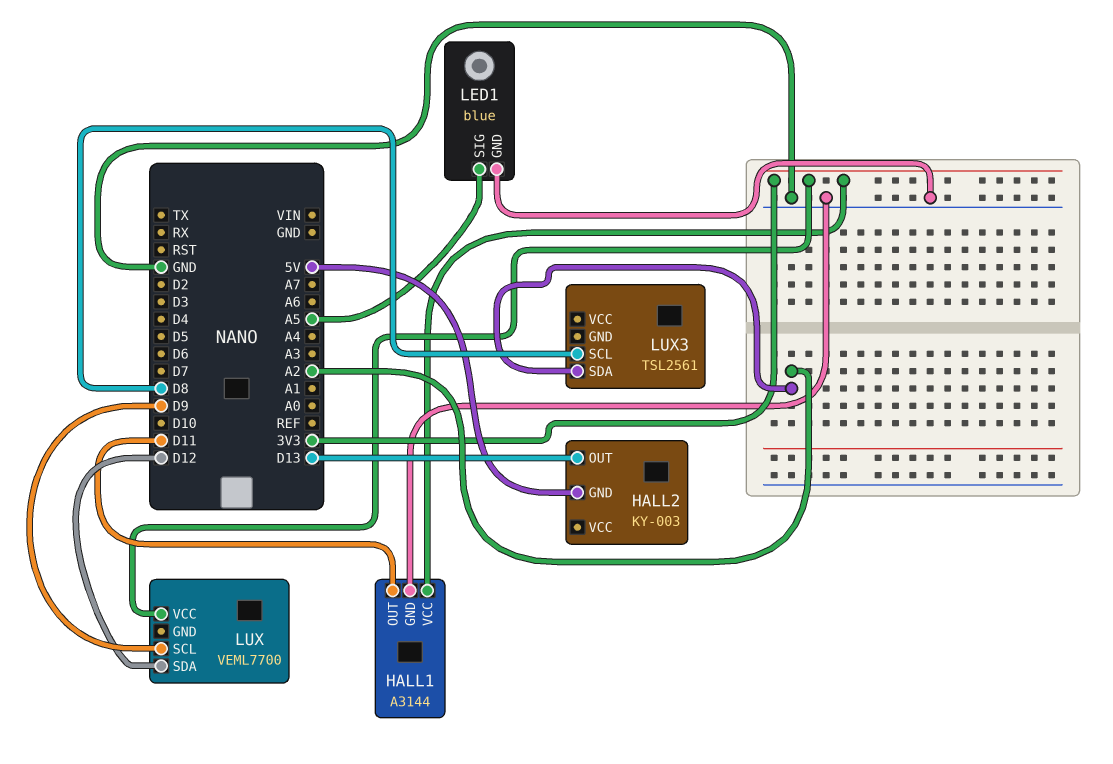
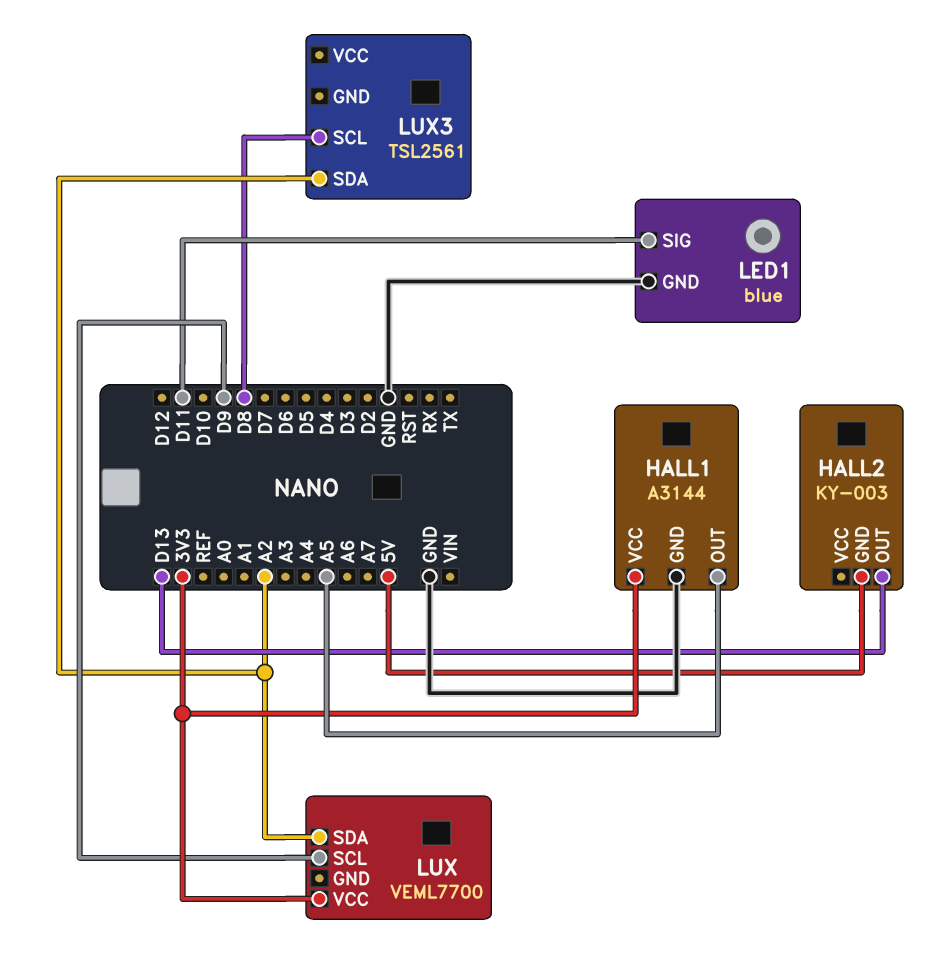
HALL1 pin OUT: D11 -> A5
LED1 pin SIG: A5 -> D11
LUX pin SDA: D12 -> A2

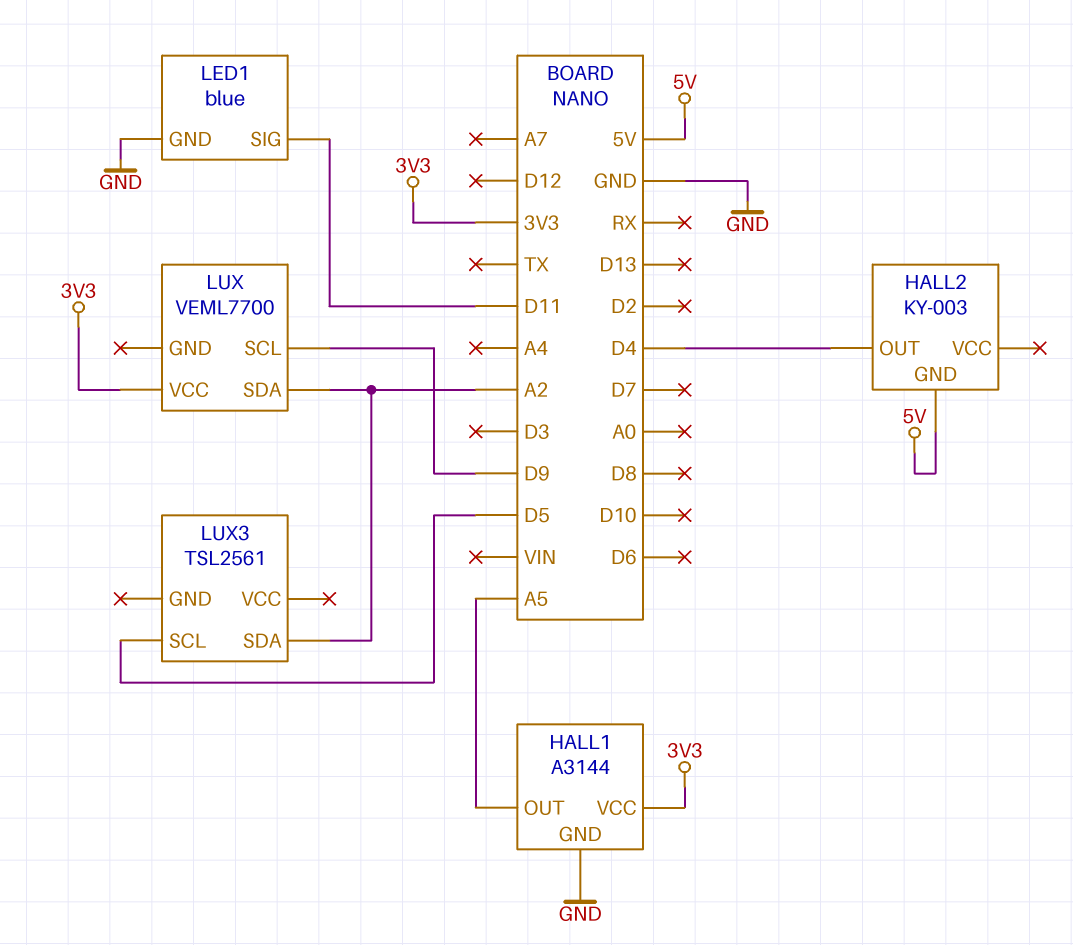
HALL2 pin OUT: D13 -> D4
LUX3 pin SCL: D8 -> D5

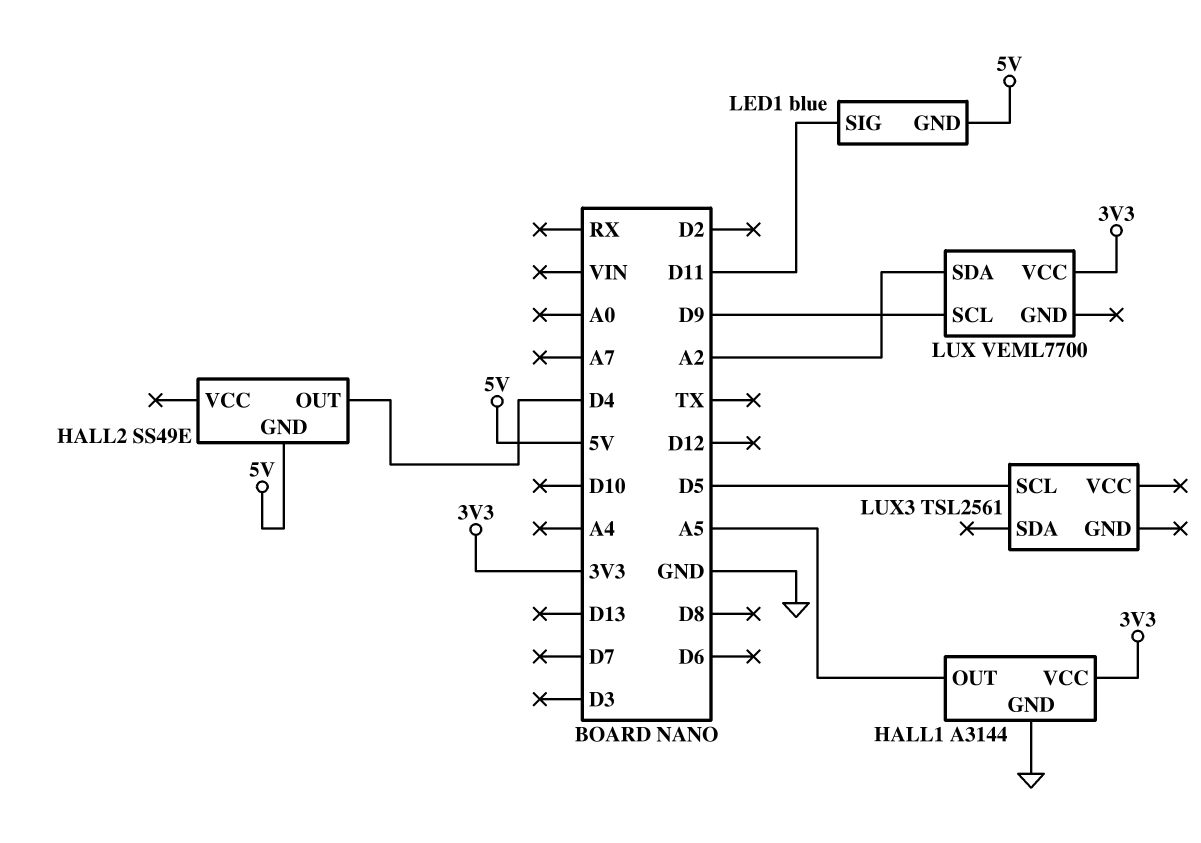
HALL2: KY-003 -> SS49E
LED1 pin GND: GND -> 5V
LUX3 pin SDA: A2 -> none

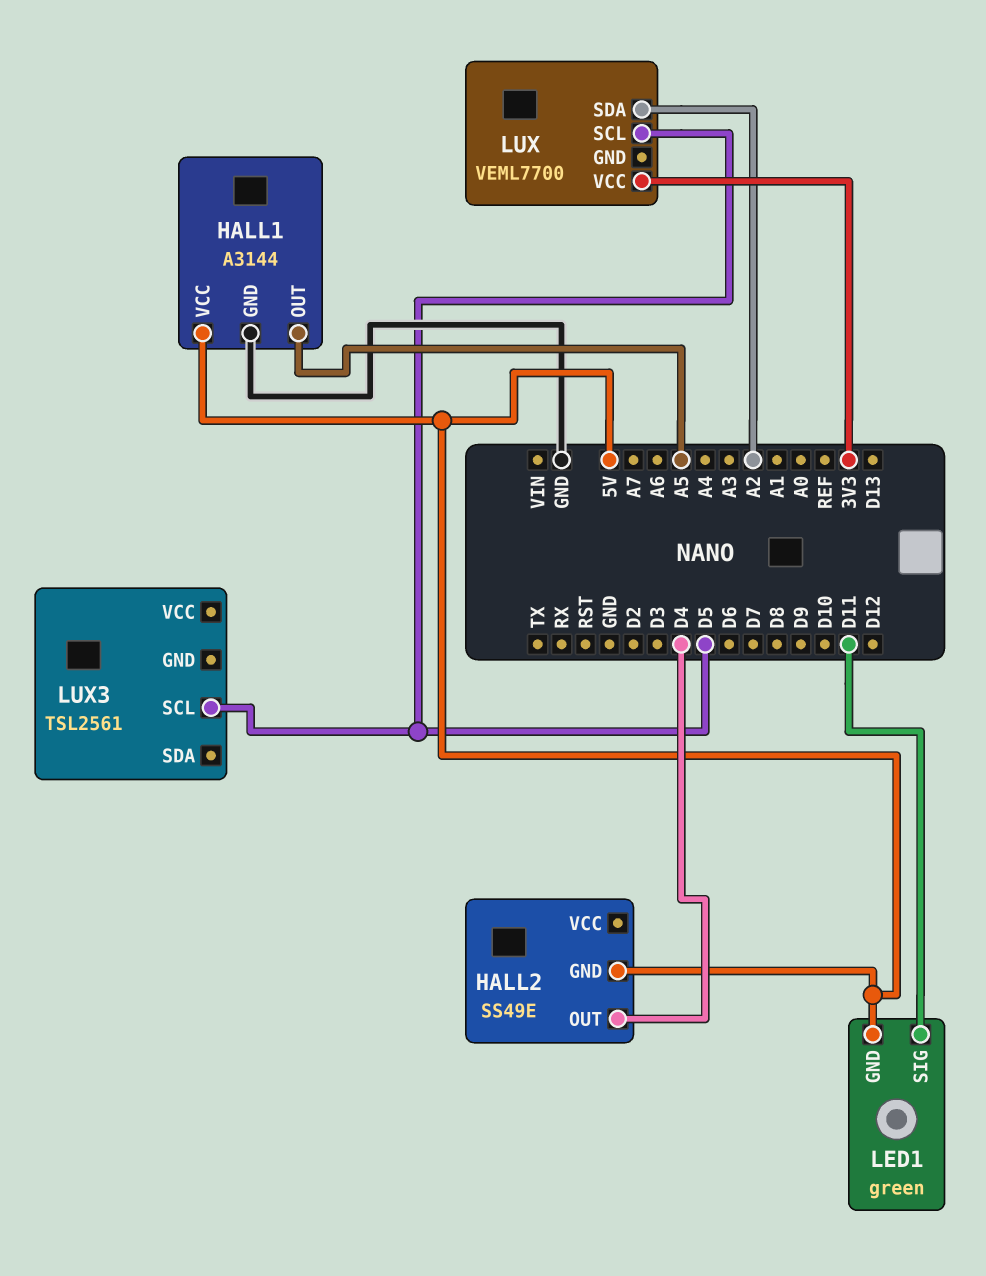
HALL1 pin VCC: 3V3 -> 5V
LED1: blue -> green
LUX pin SCL: D9 -> D5

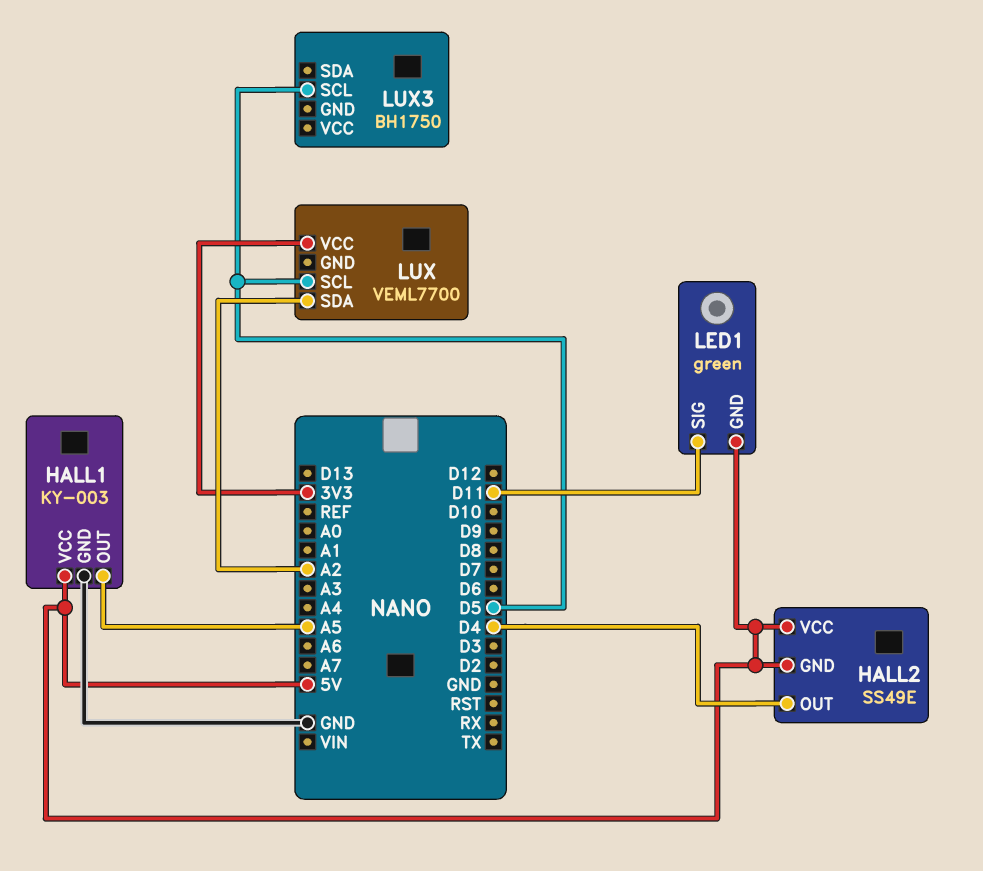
HALL1: A3144 -> KY-003
HALL2 pin VCC: none -> 5V
LUX3: TSL2561 -> BH1750

